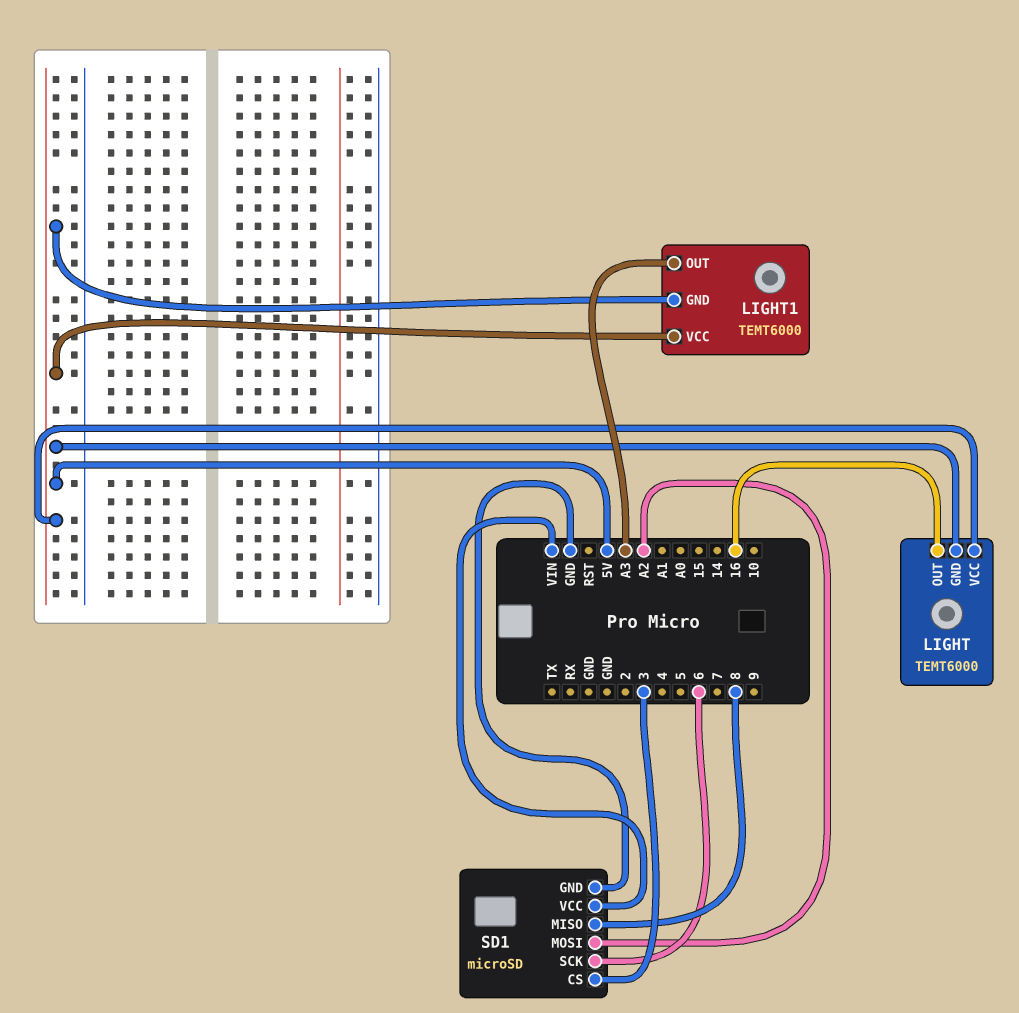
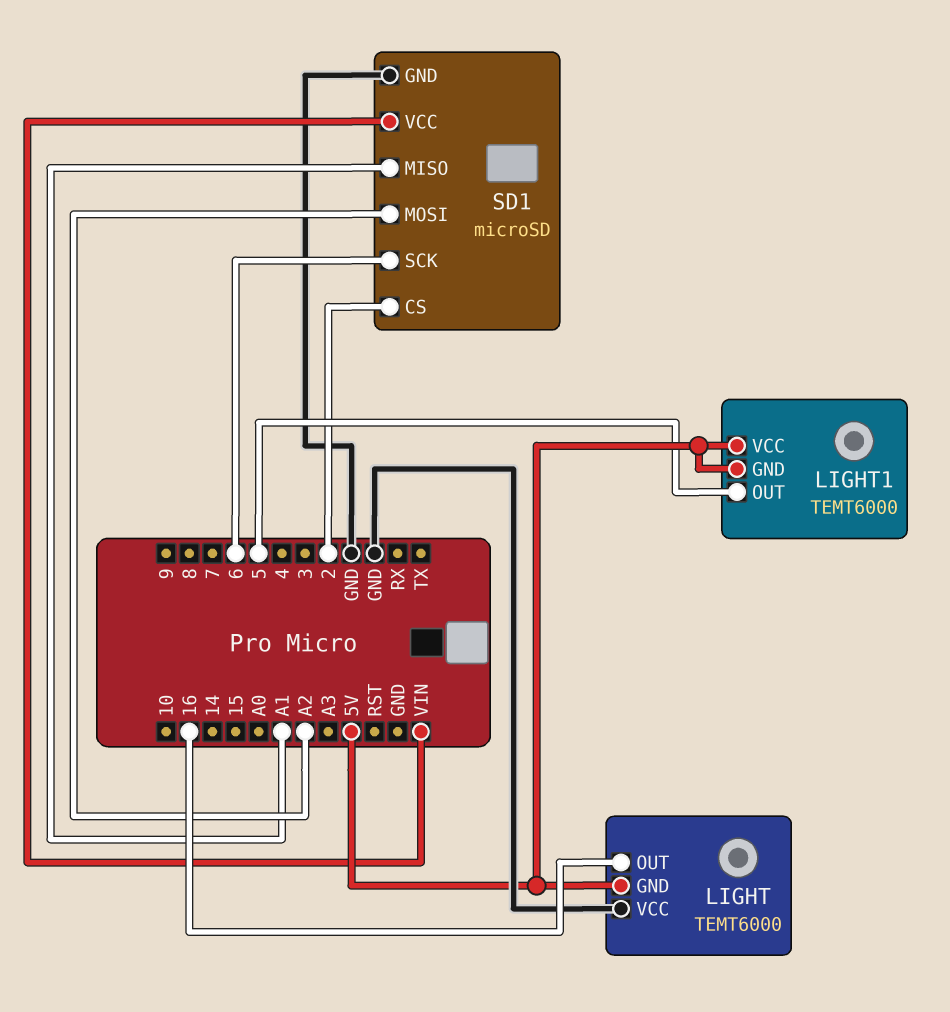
LIGHT pin VCC: 5V -> GND
LIGHT1 pin OUT: A3 -> 5
SD1 pin CS: 3 -> 2
SD1 pin MISO: 8 -> A1

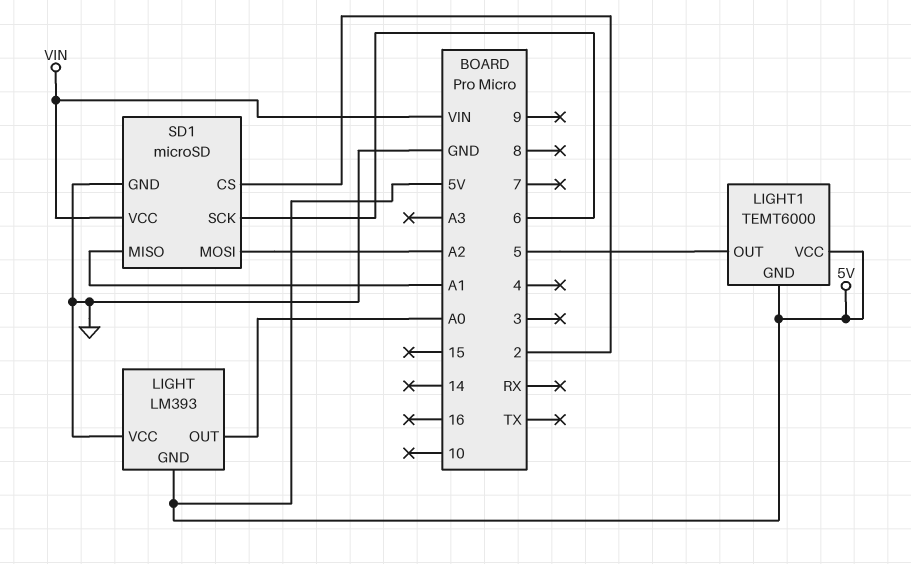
LIGHT: TEMT6000 -> LM393
LIGHT pin OUT: 16 -> A0

